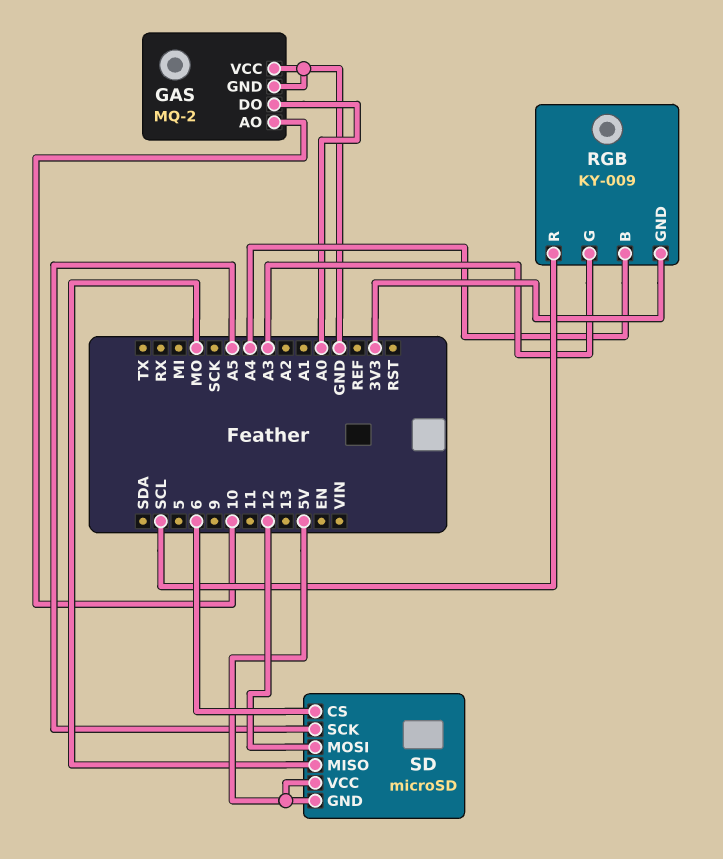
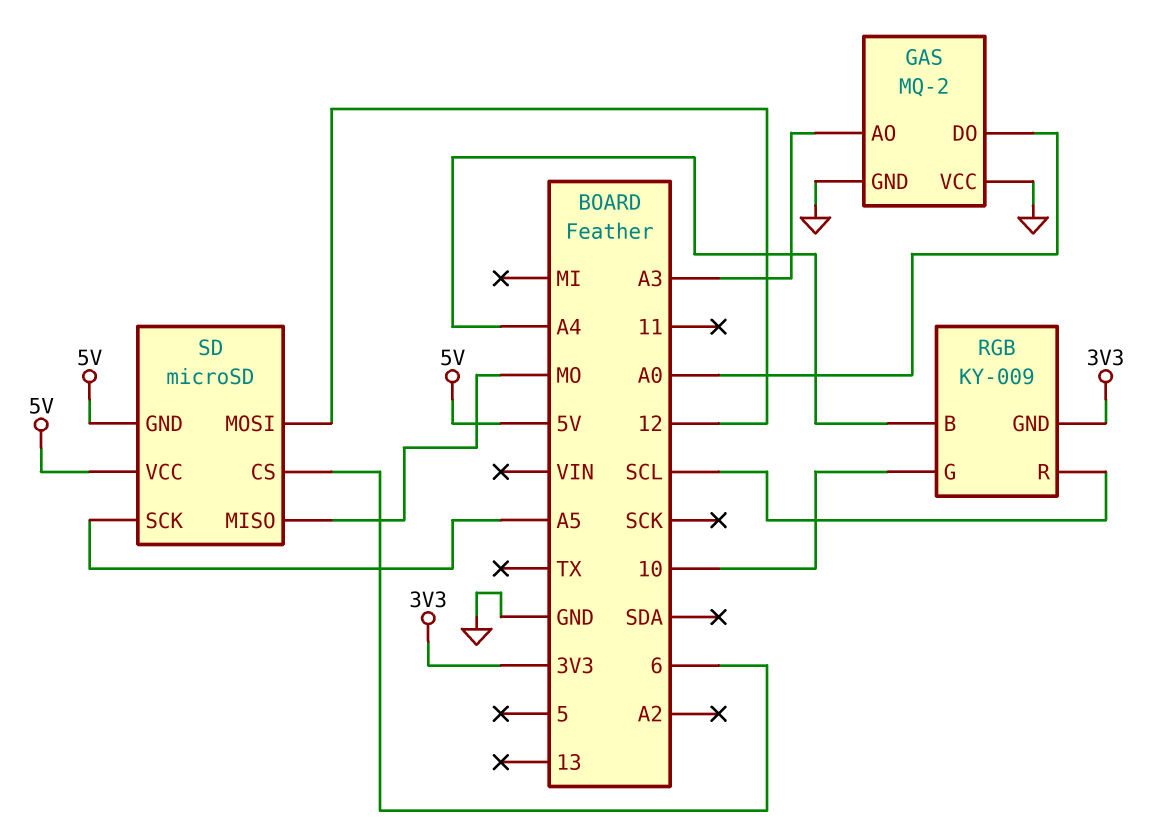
GAS pin AO: 10 -> A3
RGB pin G: A3 -> 10

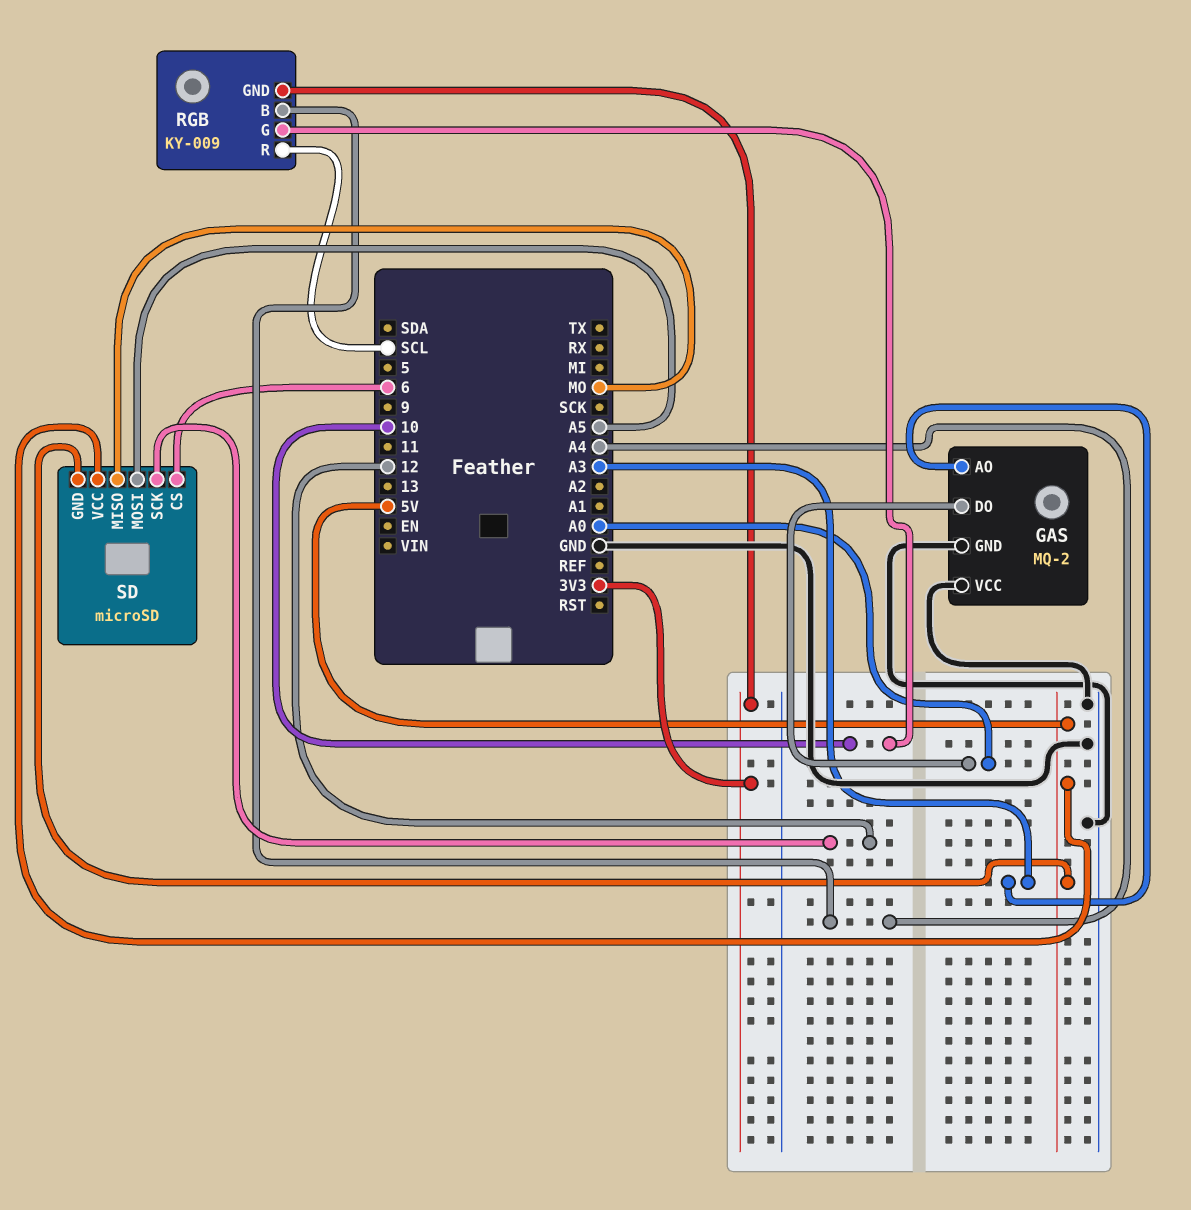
SD pin MOSI: 12 -> A5
SD pin SCK: A5 -> 12

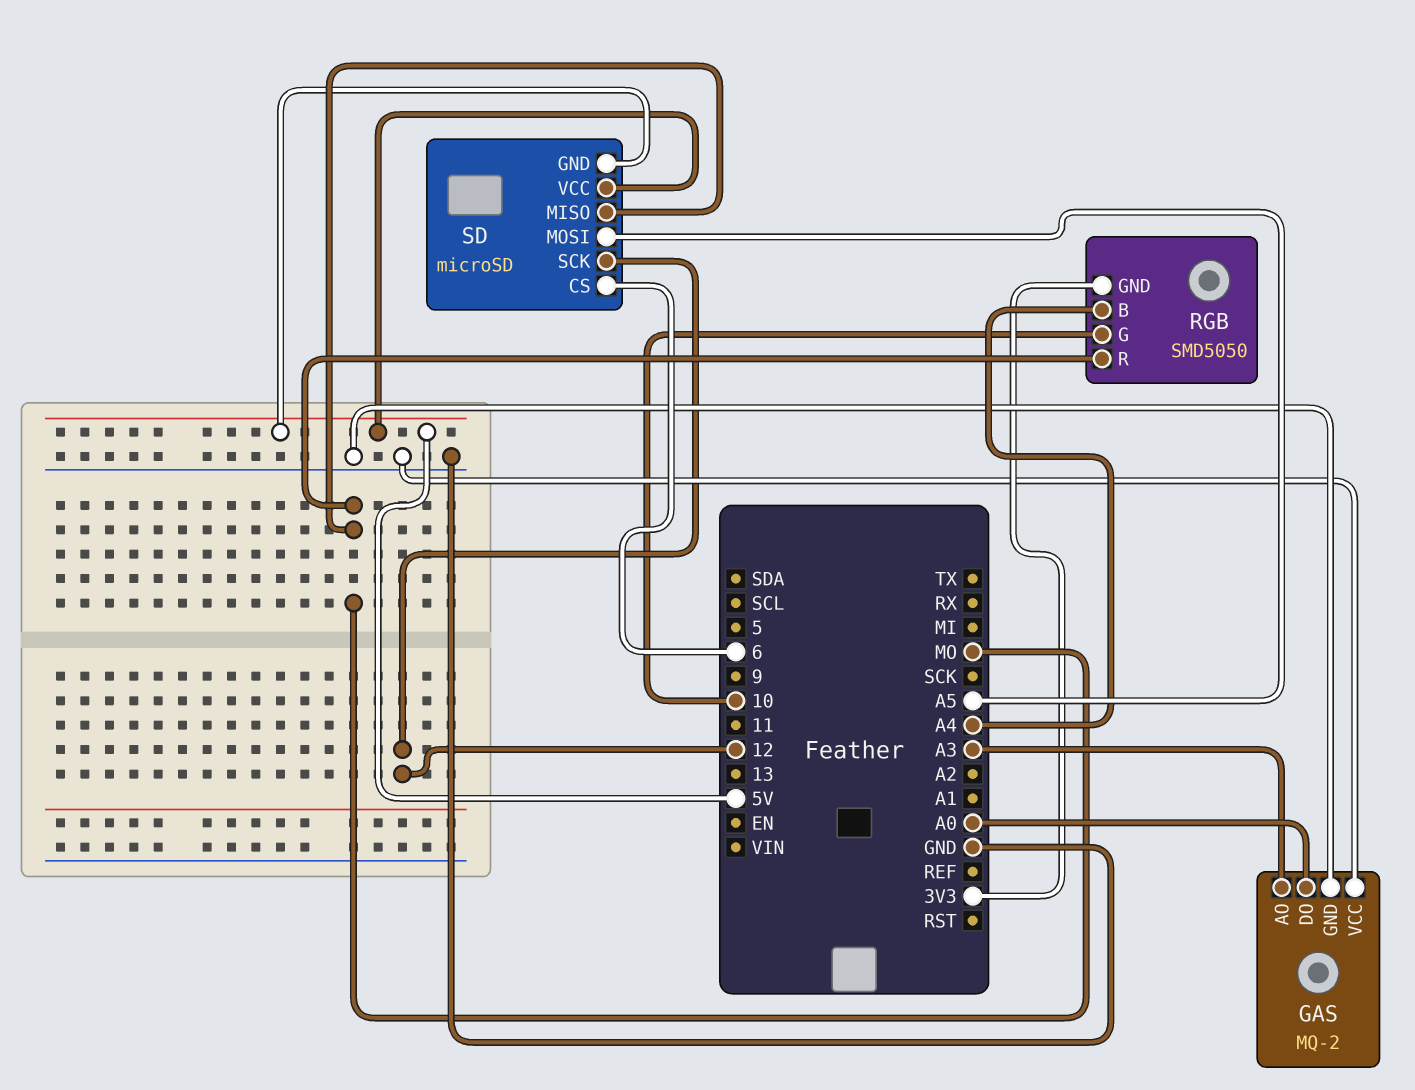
RGB: KY-009 -> SMD5050
RGB pin R: SCL -> MO

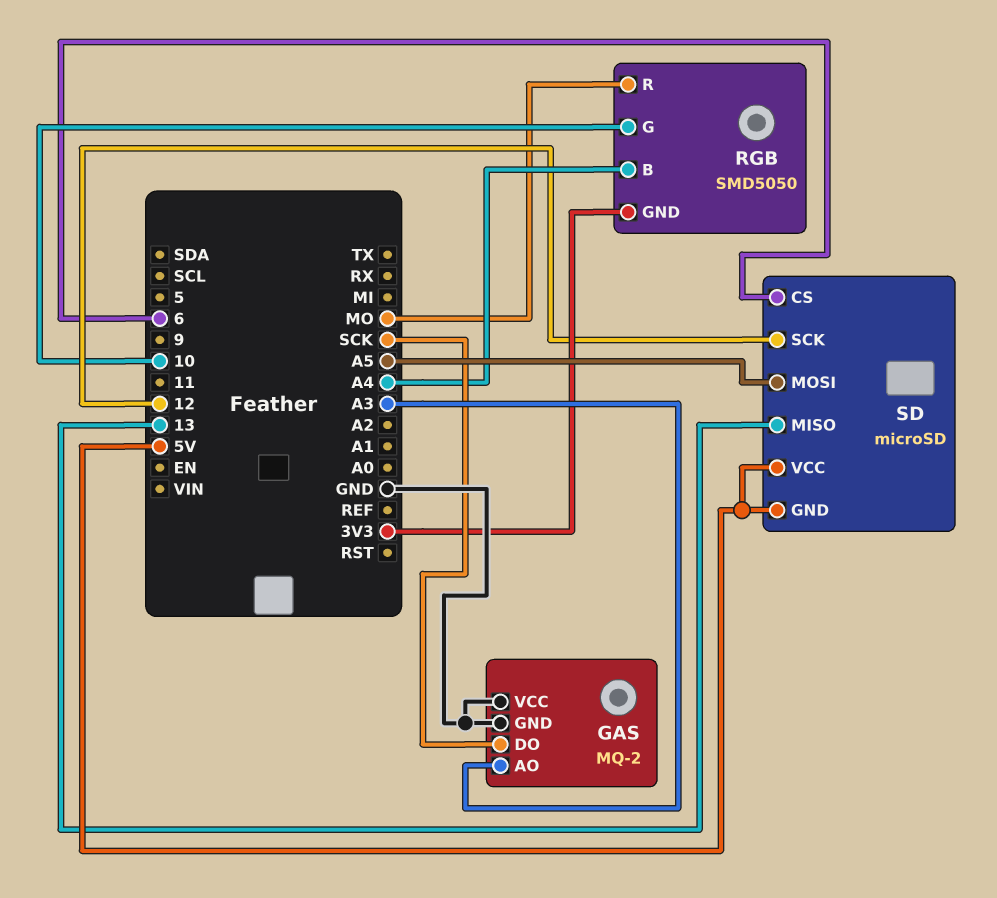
GAS pin DO: A0 -> SCK
SD pin MISO: MO -> 13

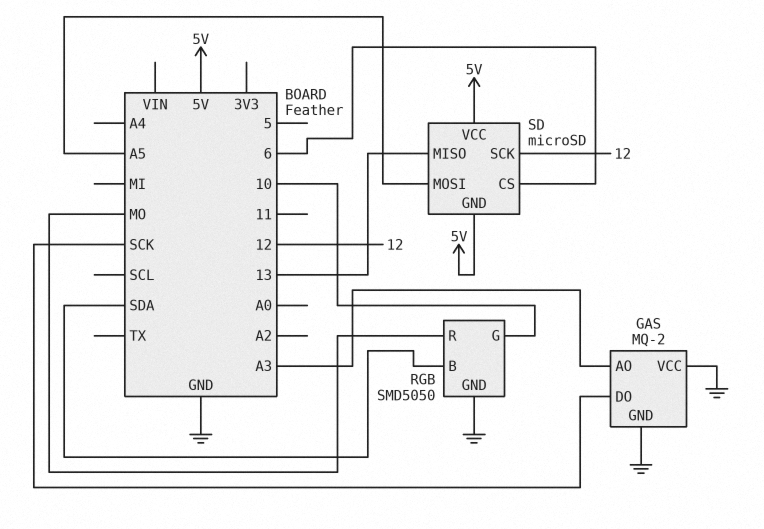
RGB pin B: A4 -> SDA
RGB pin GND: 3V3 -> GND

